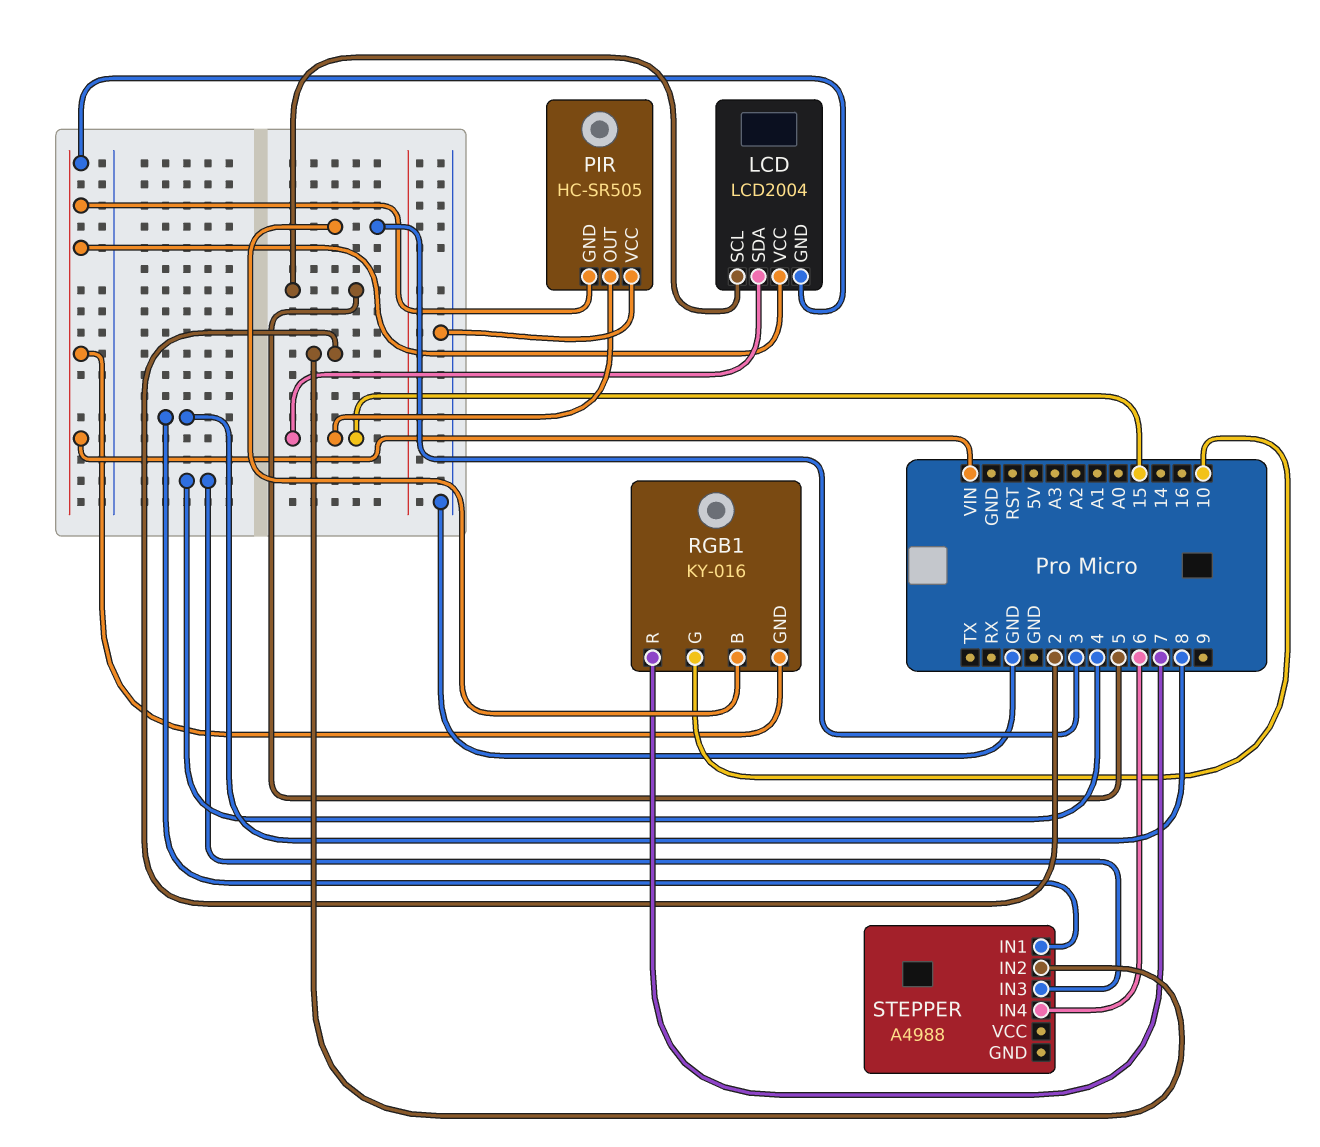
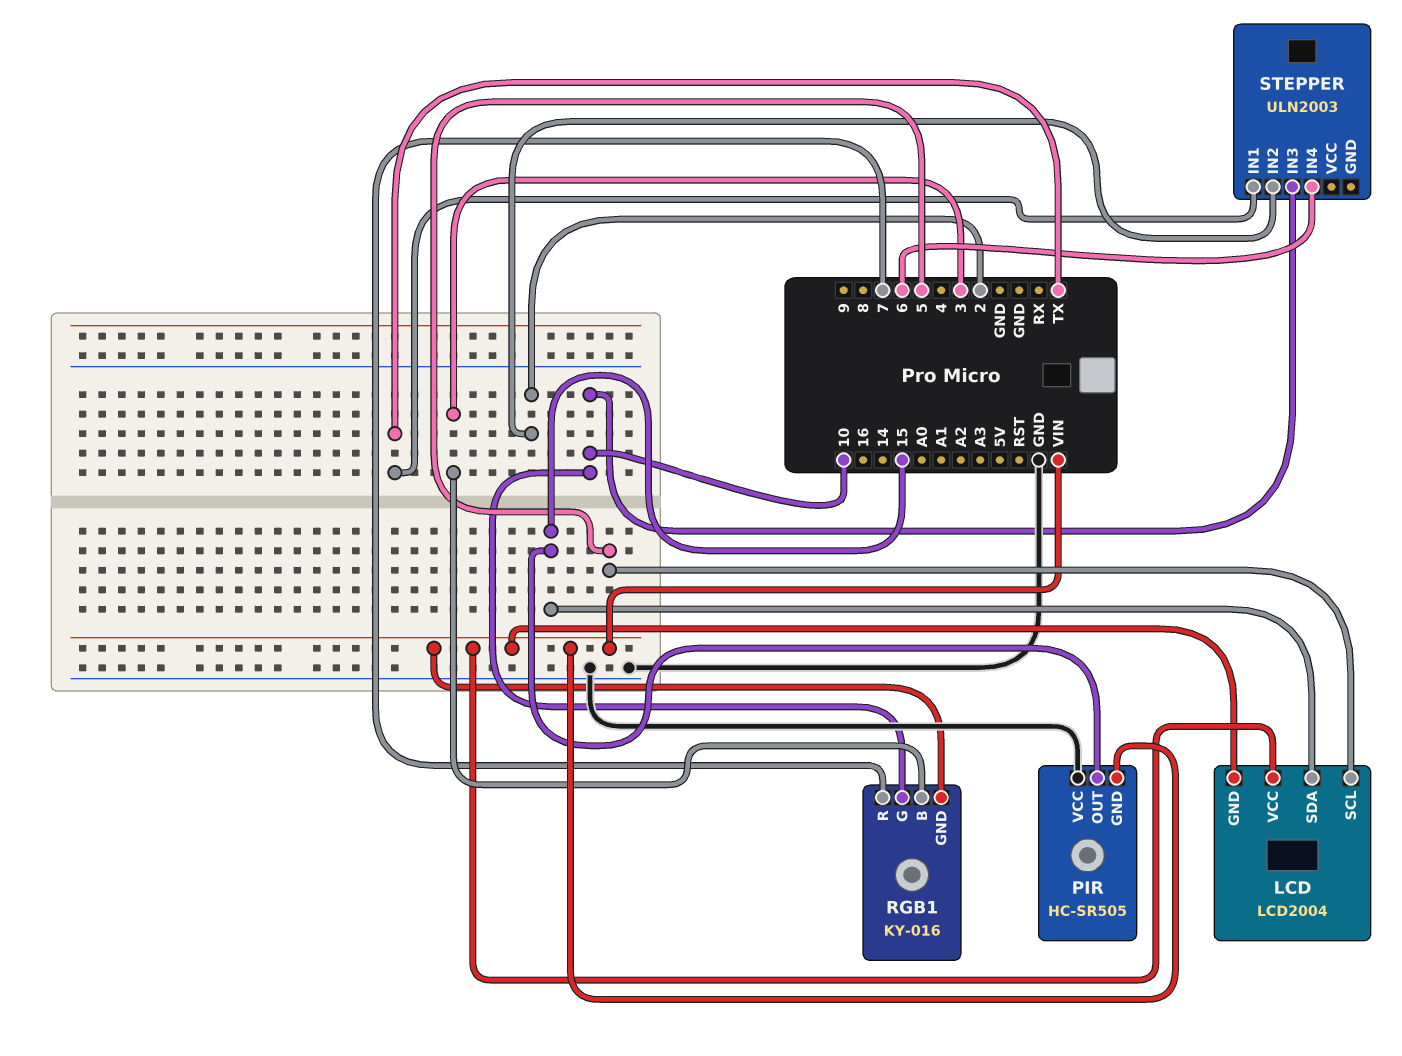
STEPPER: A4988 -> ULN2003
STEPPER pin IN1: 8 -> TX
STEPPER pin IN3: 4 -> 10

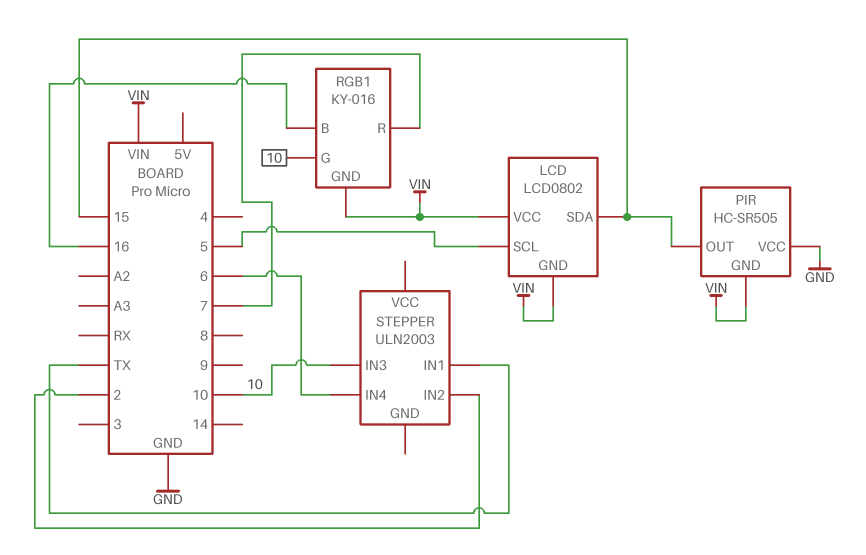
LCD: LCD2004 -> LCD0802
RGB1 pin B: 3 -> 16

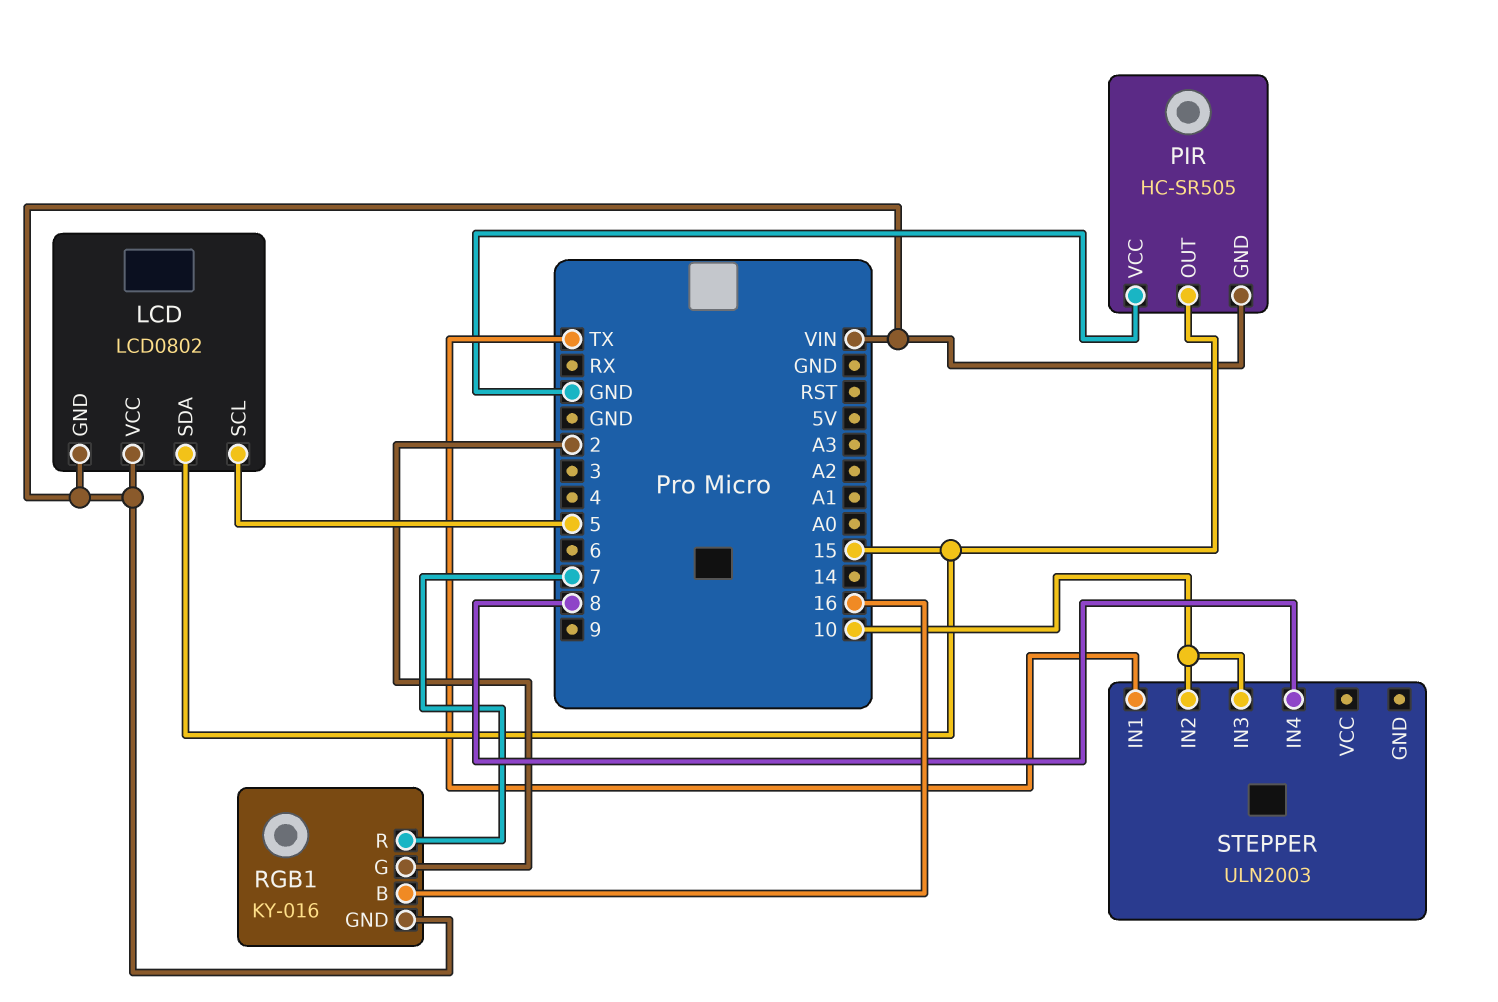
RGB1 pin G: 10 -> 2
STEPPER pin IN2: 2 -> 10
STEPPER pin IN4: 6 -> 8

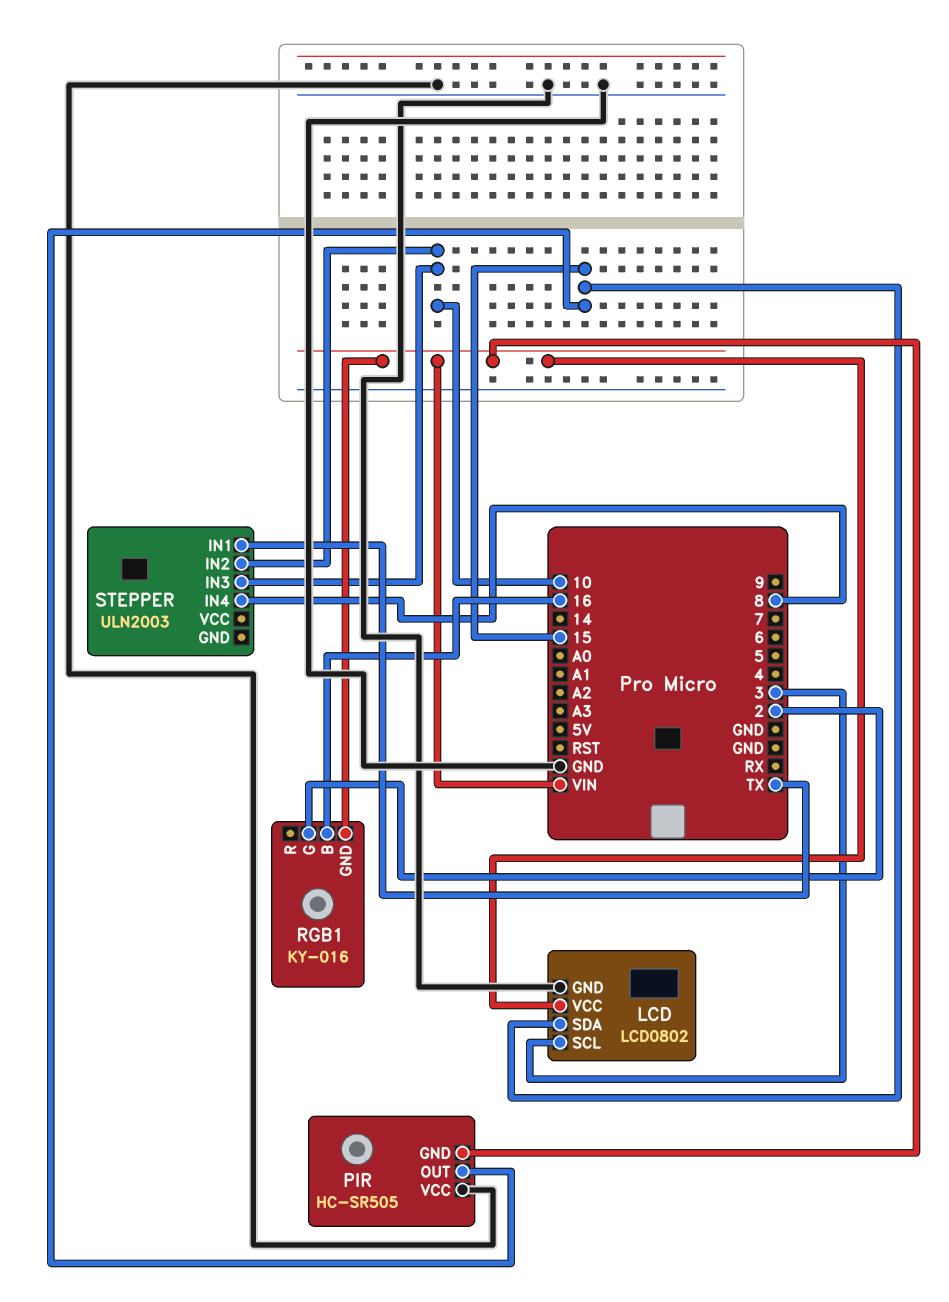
LCD pin GND: VIN -> GND
LCD pin SCL: 5 -> 3
RGB1 pin R: 7 -> none

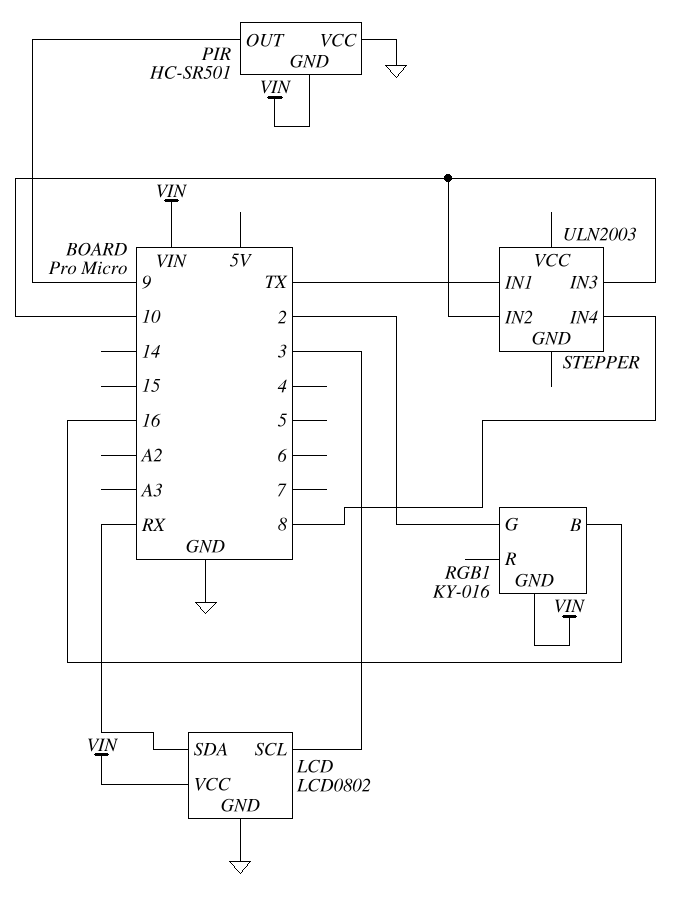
LCD pin SDA: 15 -> RX
PIR: HC-SR505 -> HC-SR501
PIR pin OUT: 15 -> 9

